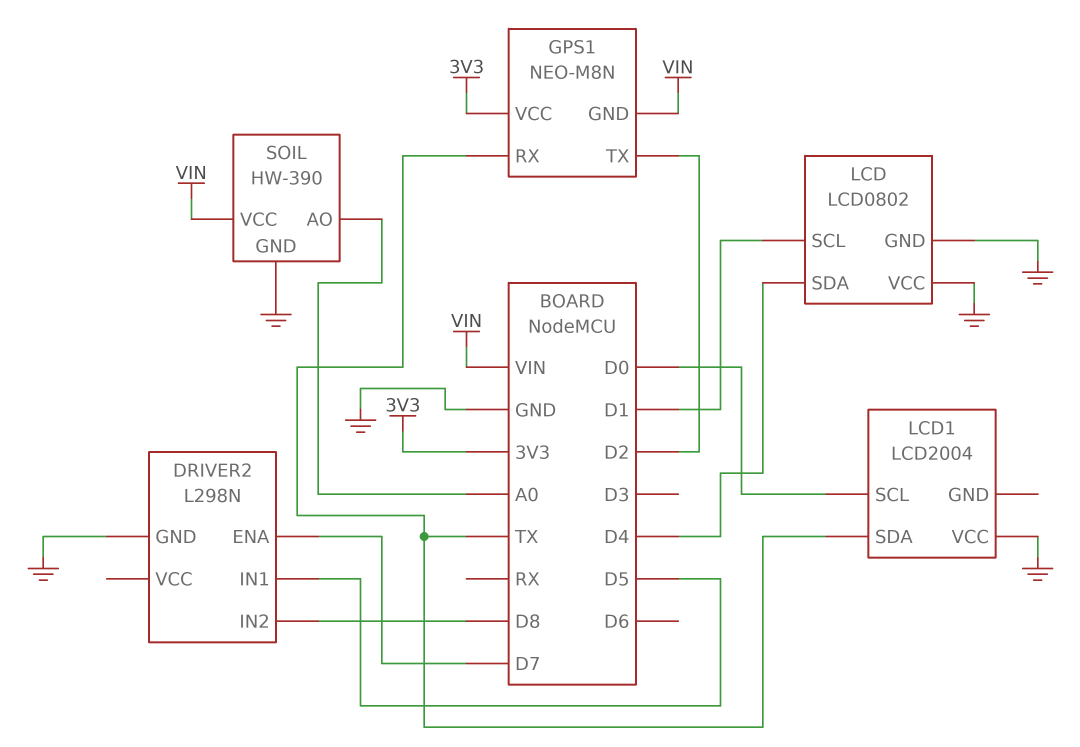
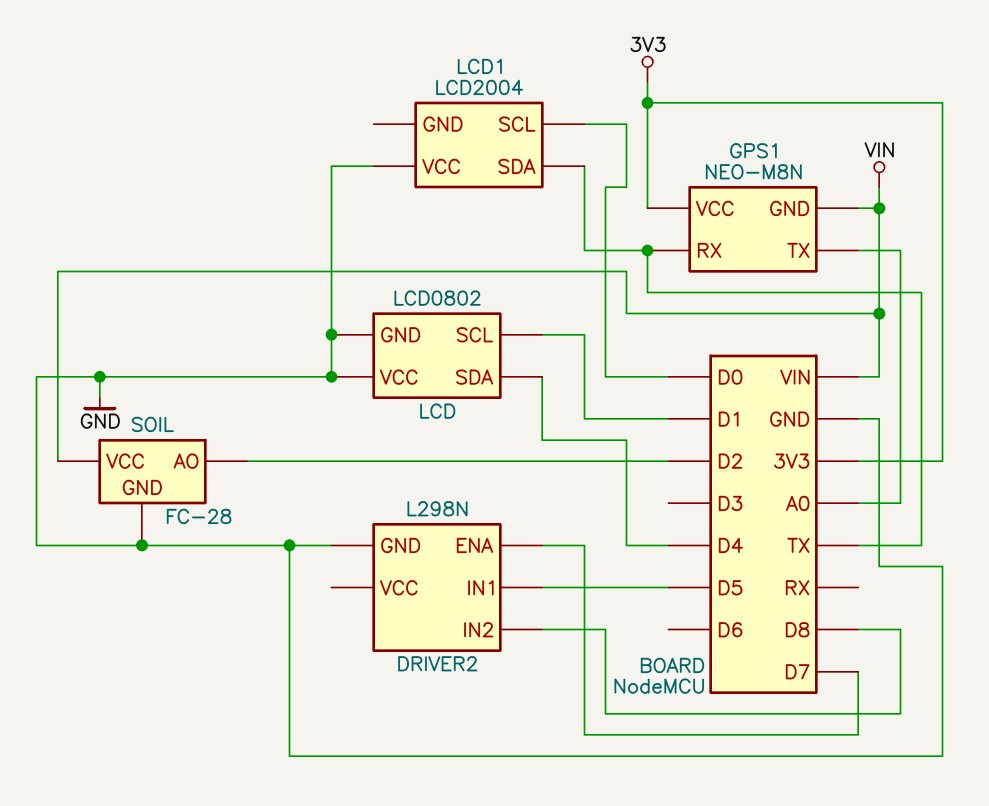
GPS1 pin TX: D2 -> A0
SOIL: HW-390 -> FC-28
SOIL pin AO: A0 -> D2

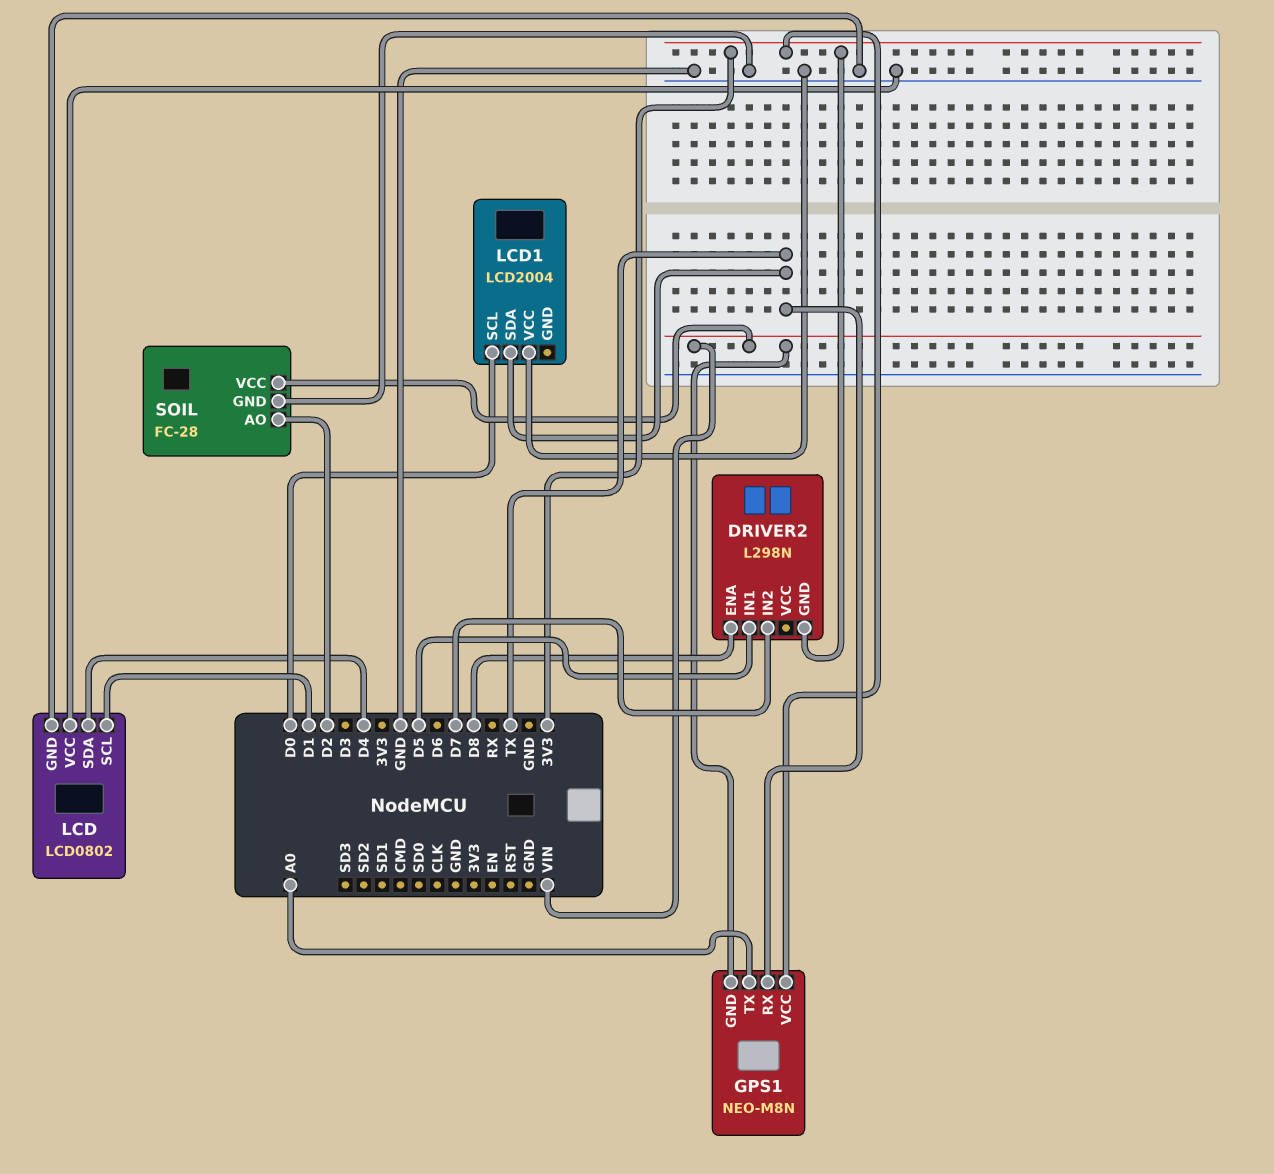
DRIVER2 pin ENA: D7 -> D8
DRIVER2 pin GND: GND -> 3V3
DRIVER2 pin IN2: D8 -> D7

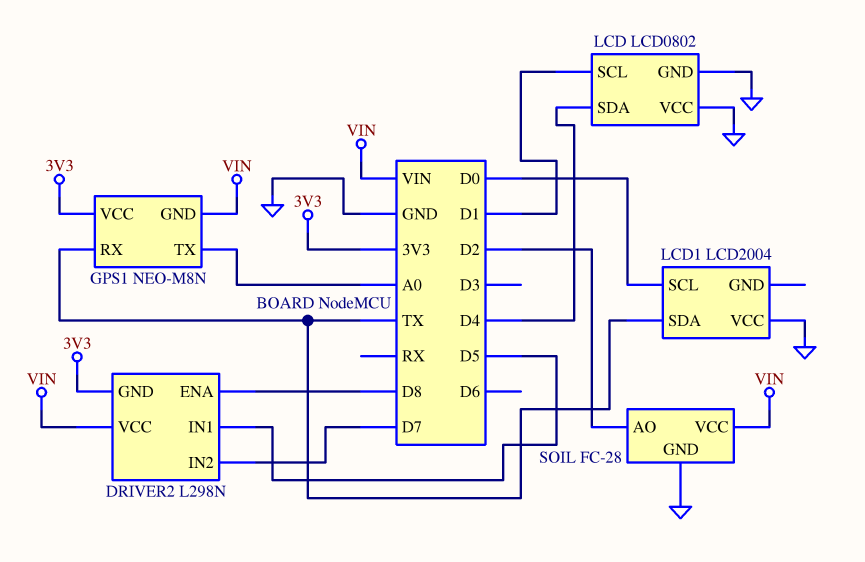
DRIVER2 pin VCC: none -> VIN

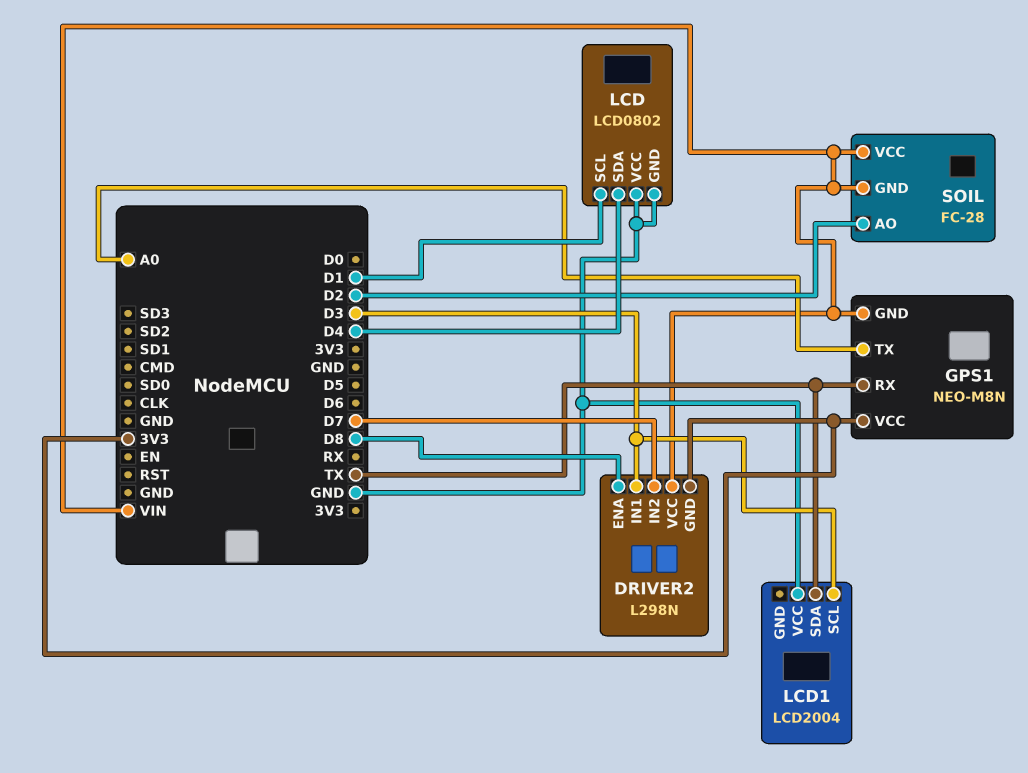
DRIVER2 pin IN1: D5 -> D3
LCD1 pin SCL: D0 -> D3
SOIL pin GND: GND -> VIN

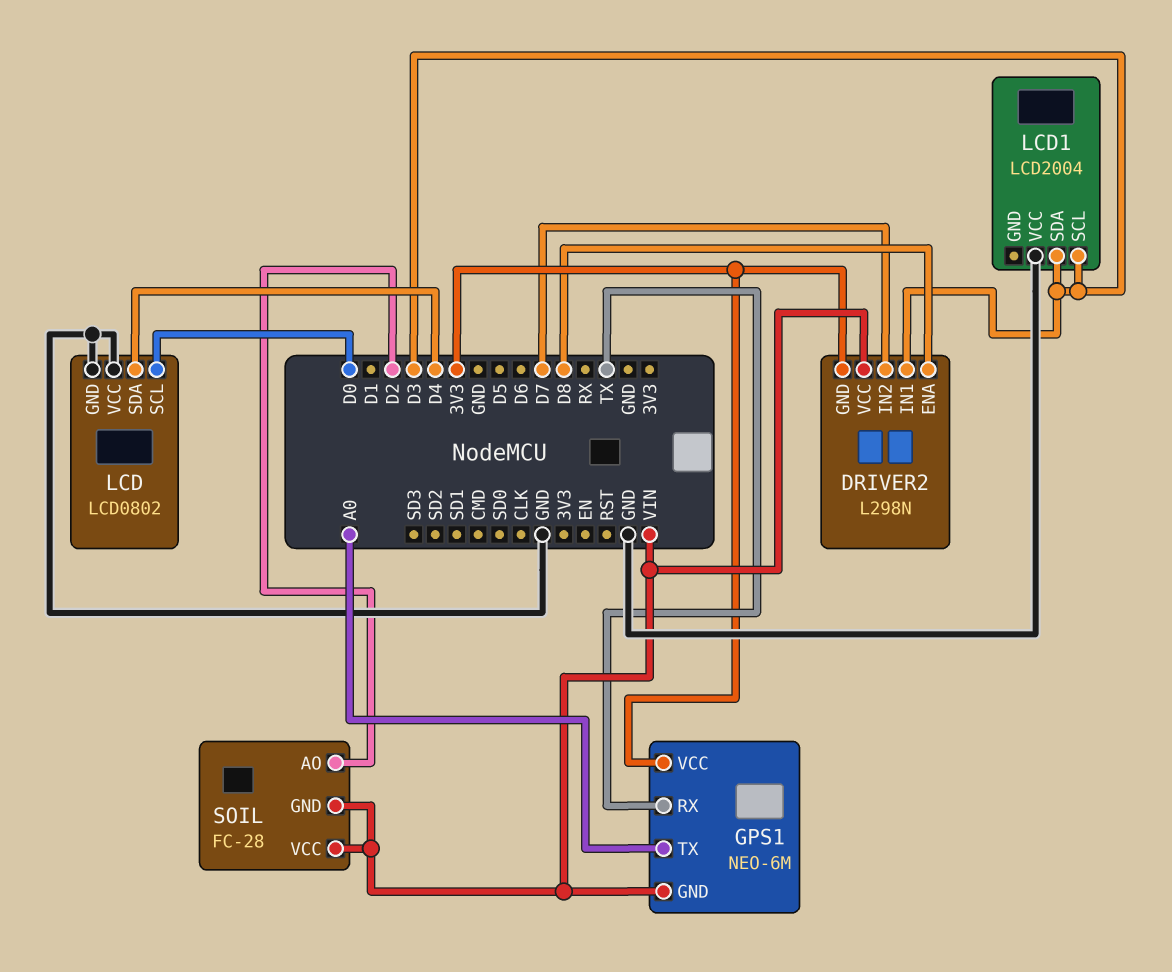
GPS1: NEO-M8N -> NEO-6M
LCD pin SCL: D1 -> D0
LCD1 pin SDA: TX -> D3

